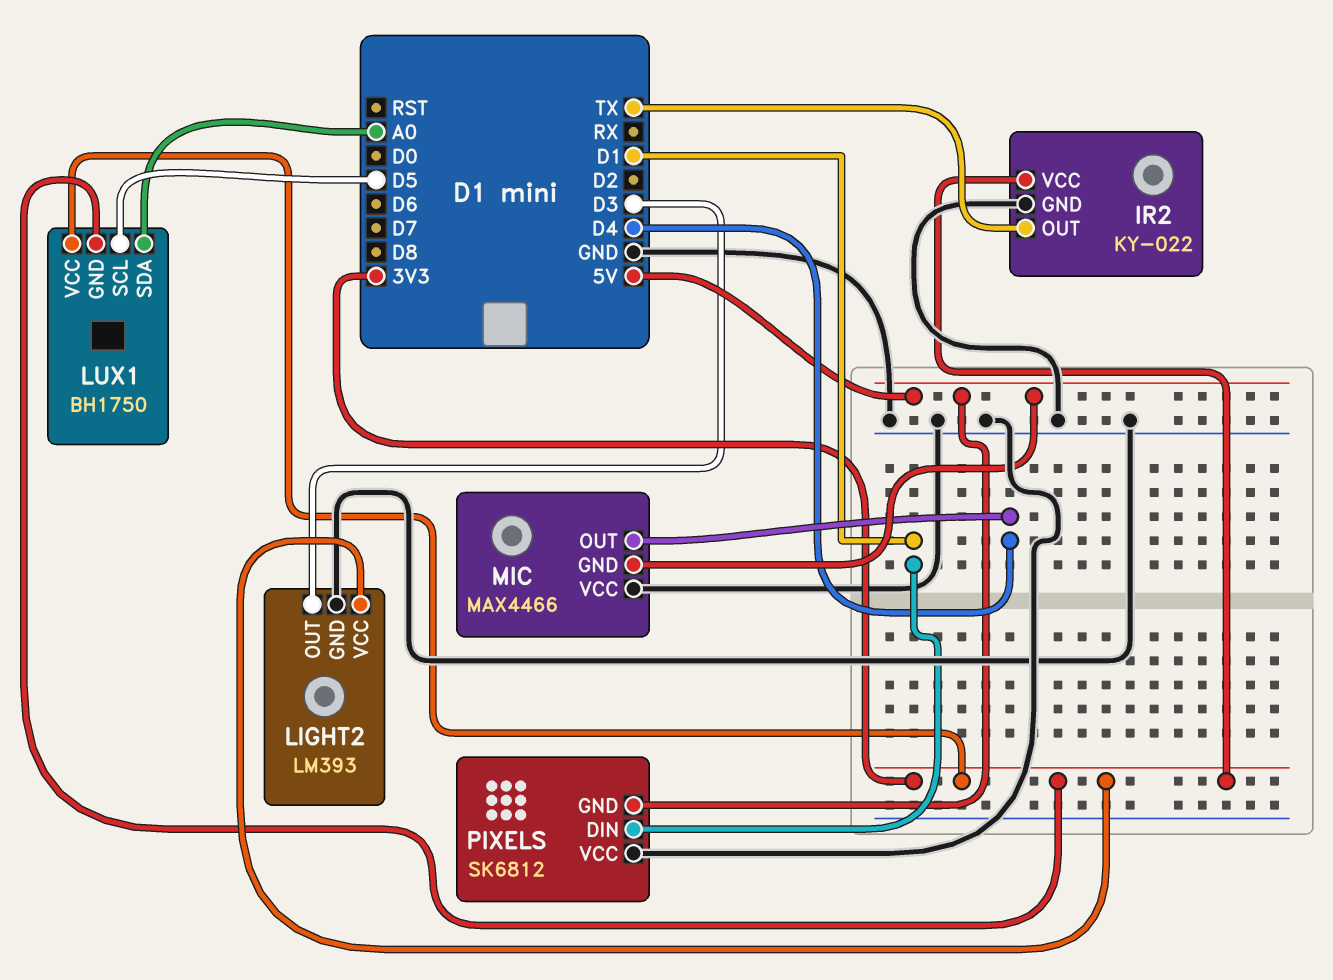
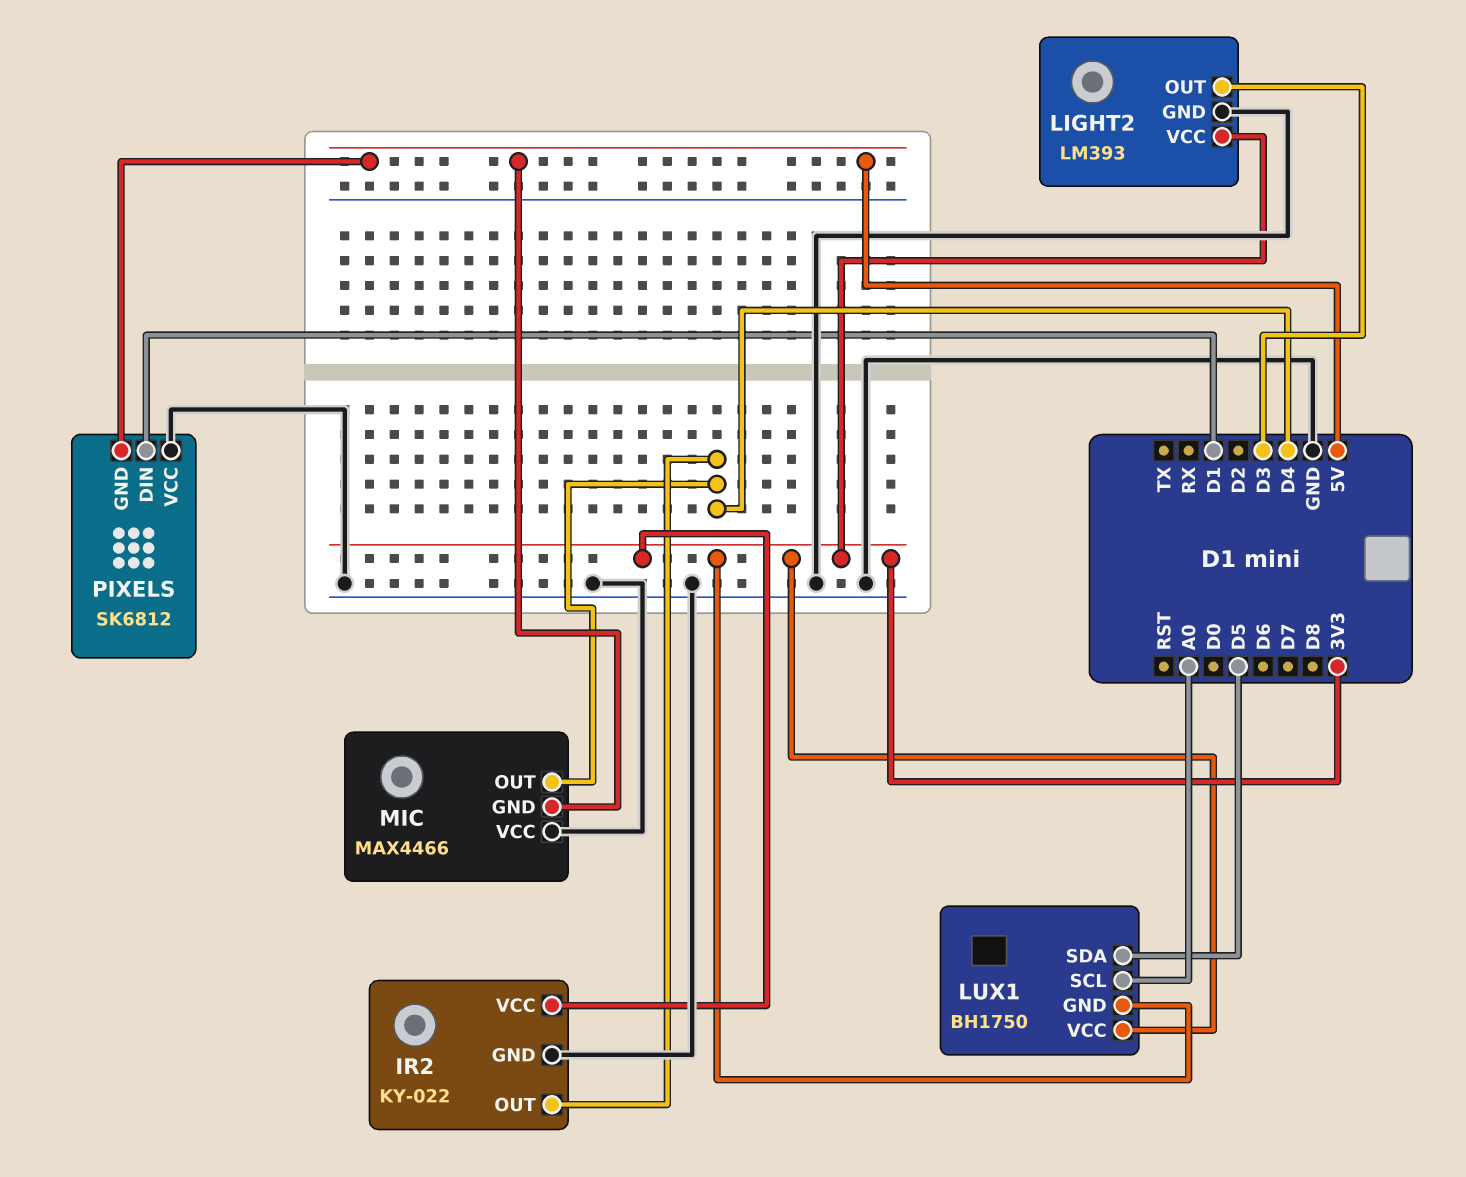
IR2 pin OUT: TX -> D4
LUX1 pin SCL: D5 -> A0
LUX1 pin SDA: A0 -> D5

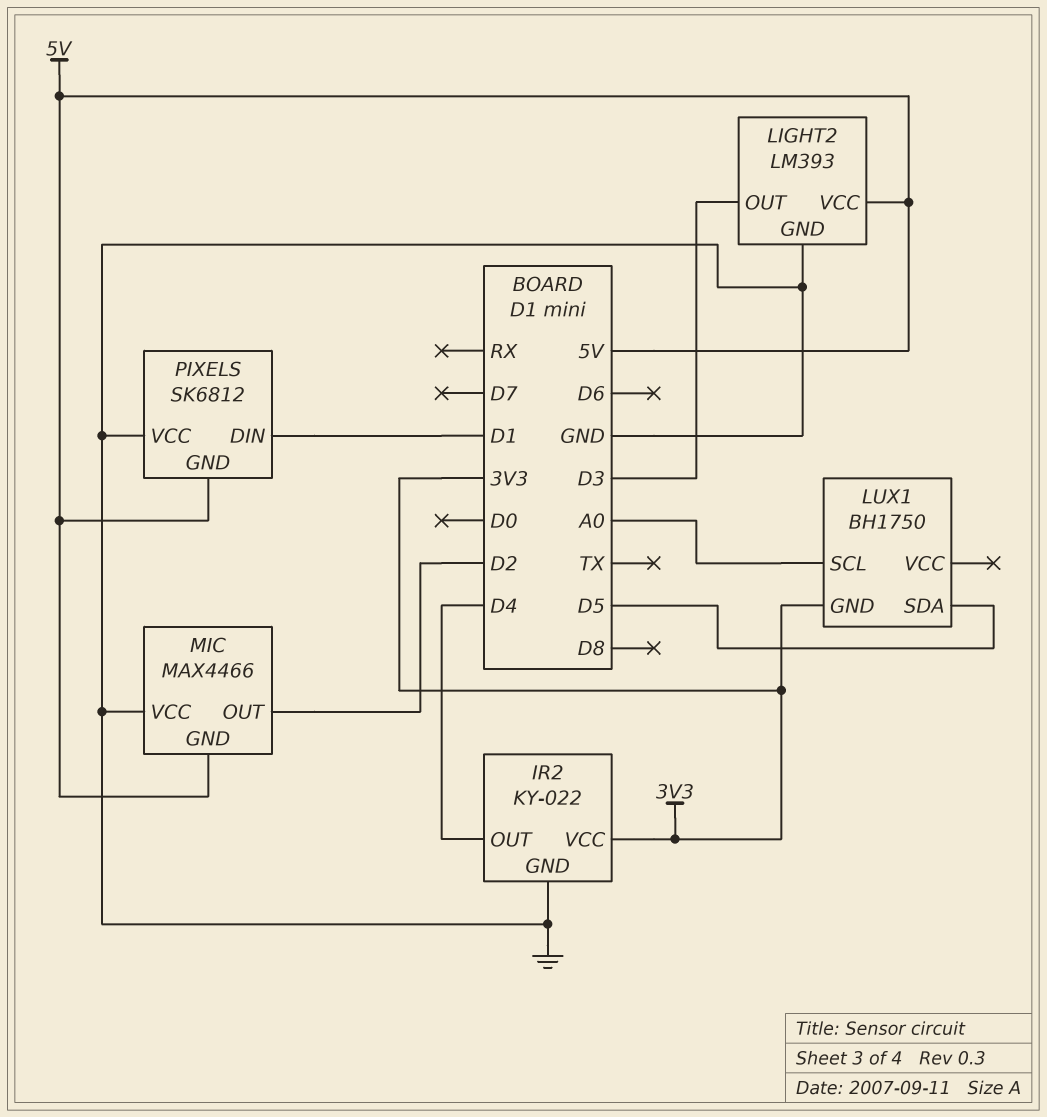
LIGHT2 pin VCC: 3V3 -> 5V
LUX1 pin VCC: 3V3 -> none
MIC pin OUT: D4 -> D2

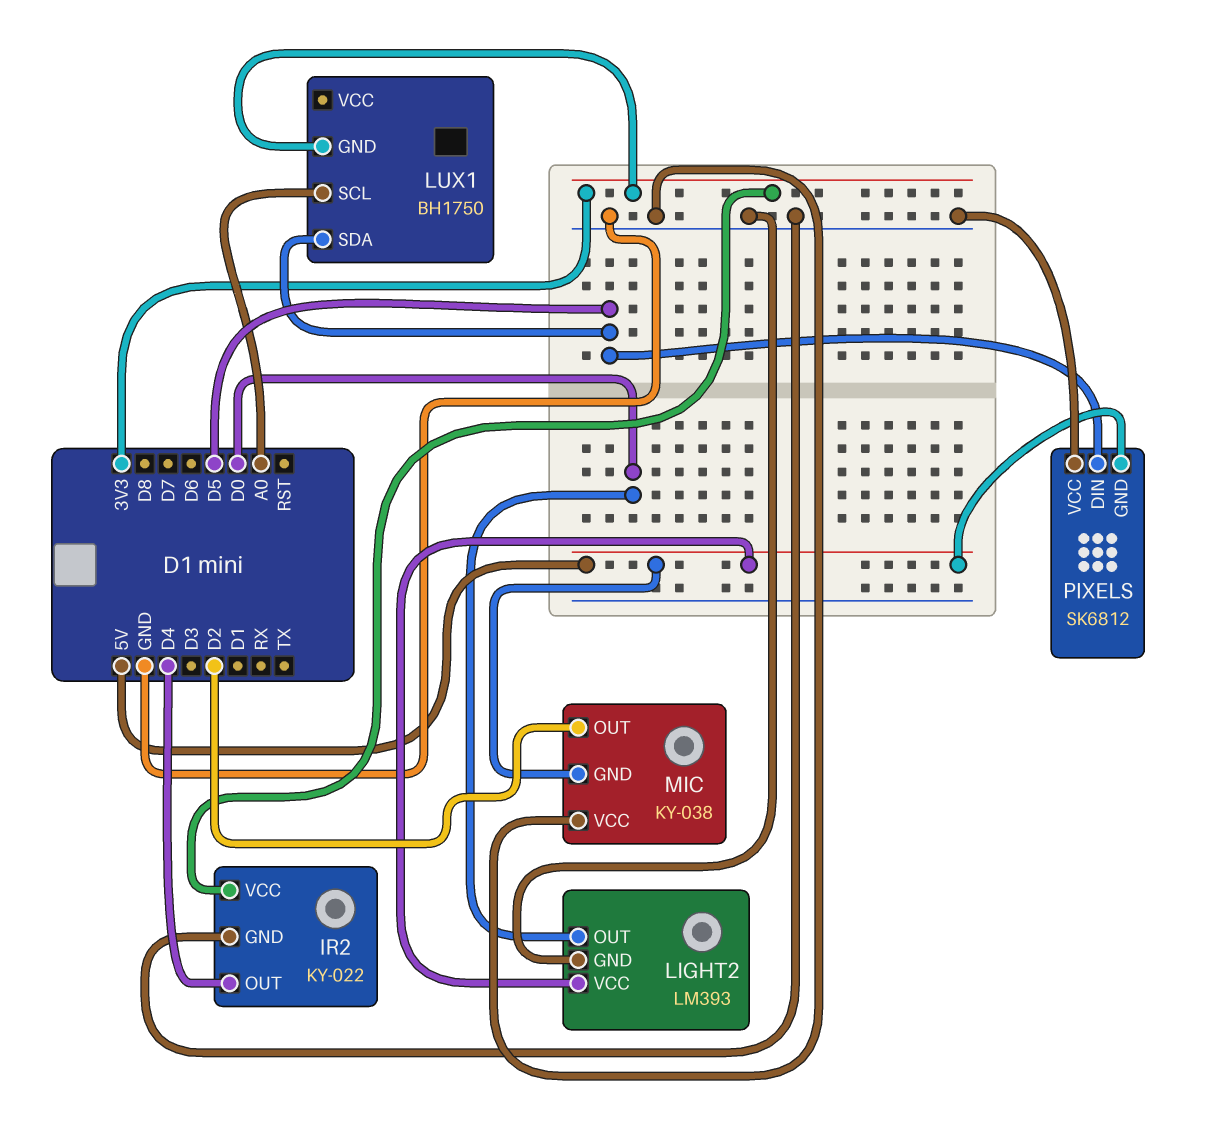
LIGHT2 pin OUT: D3 -> D0
MIC: MAX4466 -> KY-038
PIXELS pin DIN: D1 -> D5

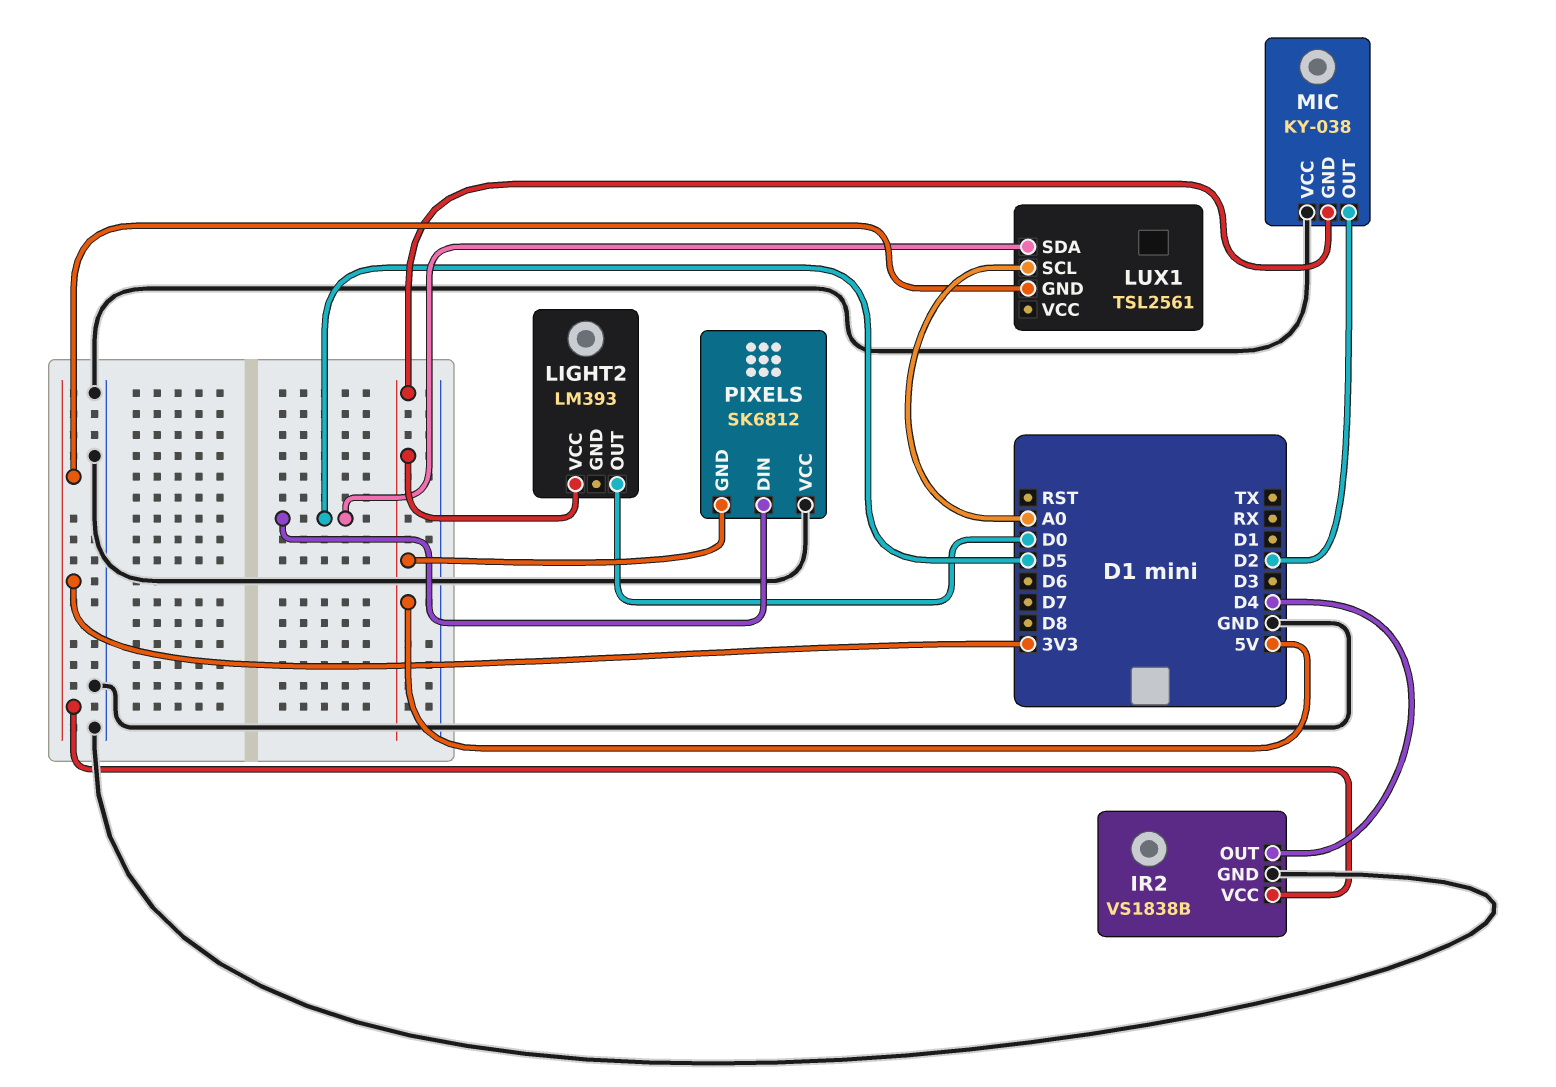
IR2: KY-022 -> VS1838B
LIGHT2 pin GND: GND -> none
LUX1: BH1750 -> TSL2561

